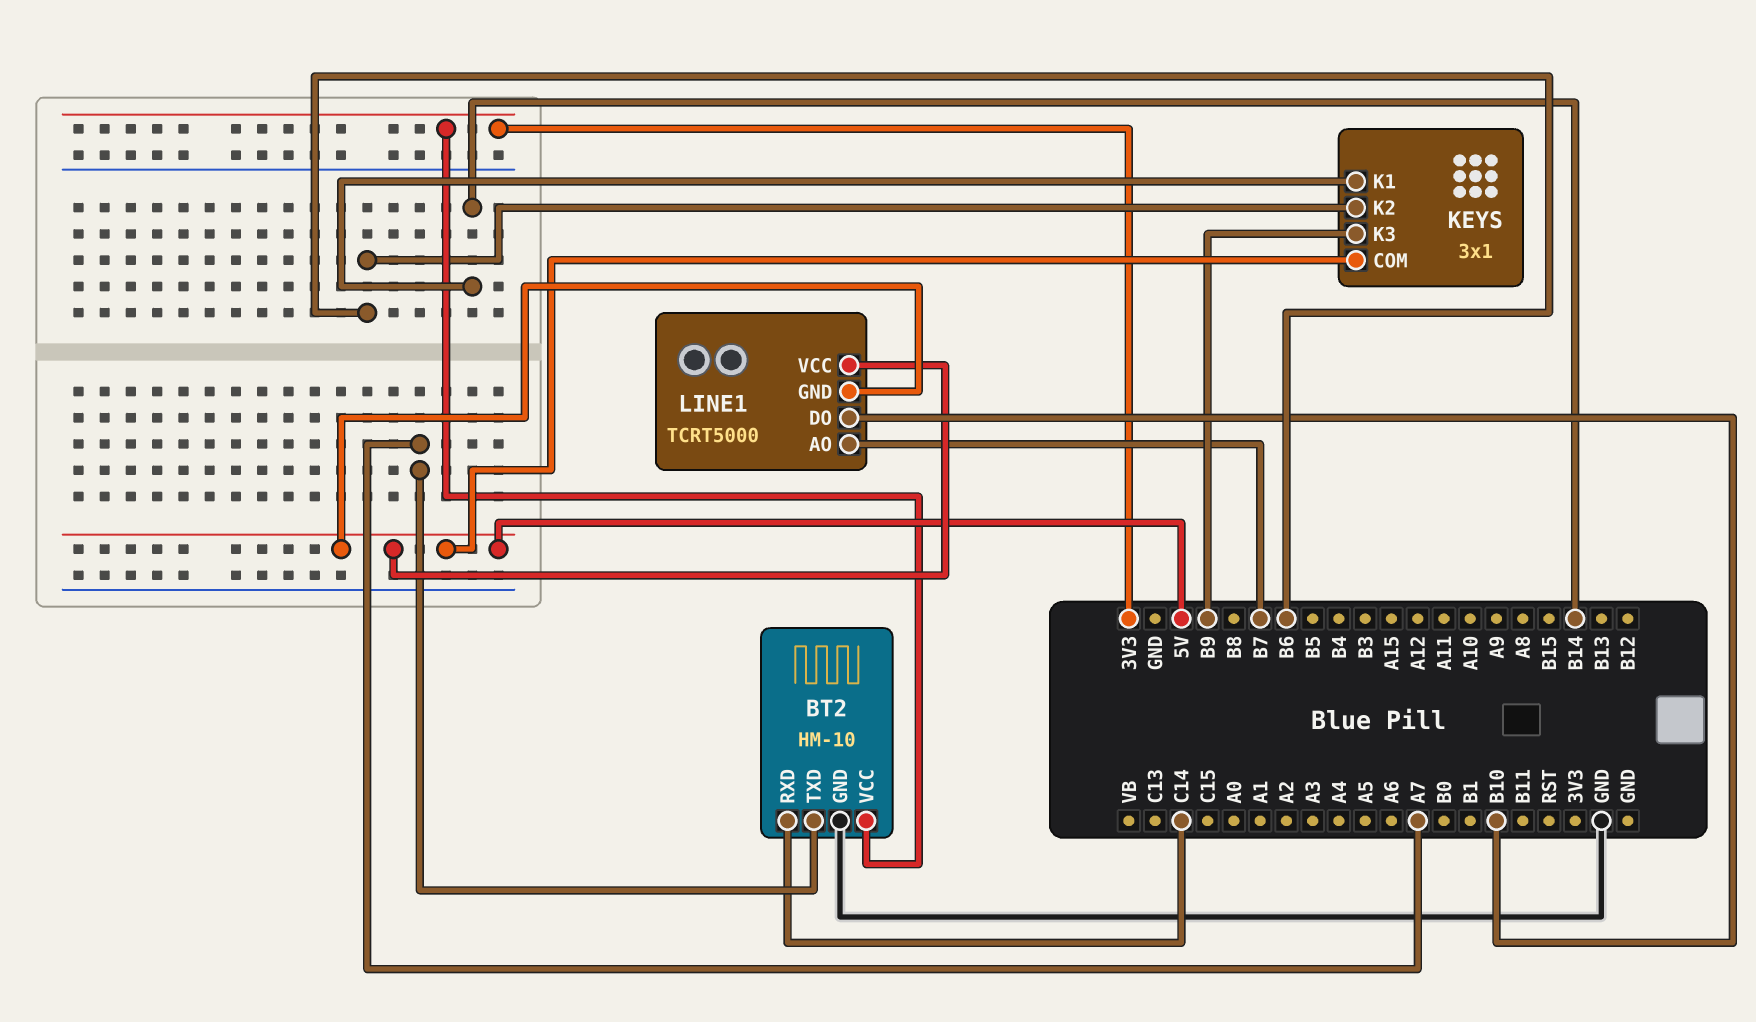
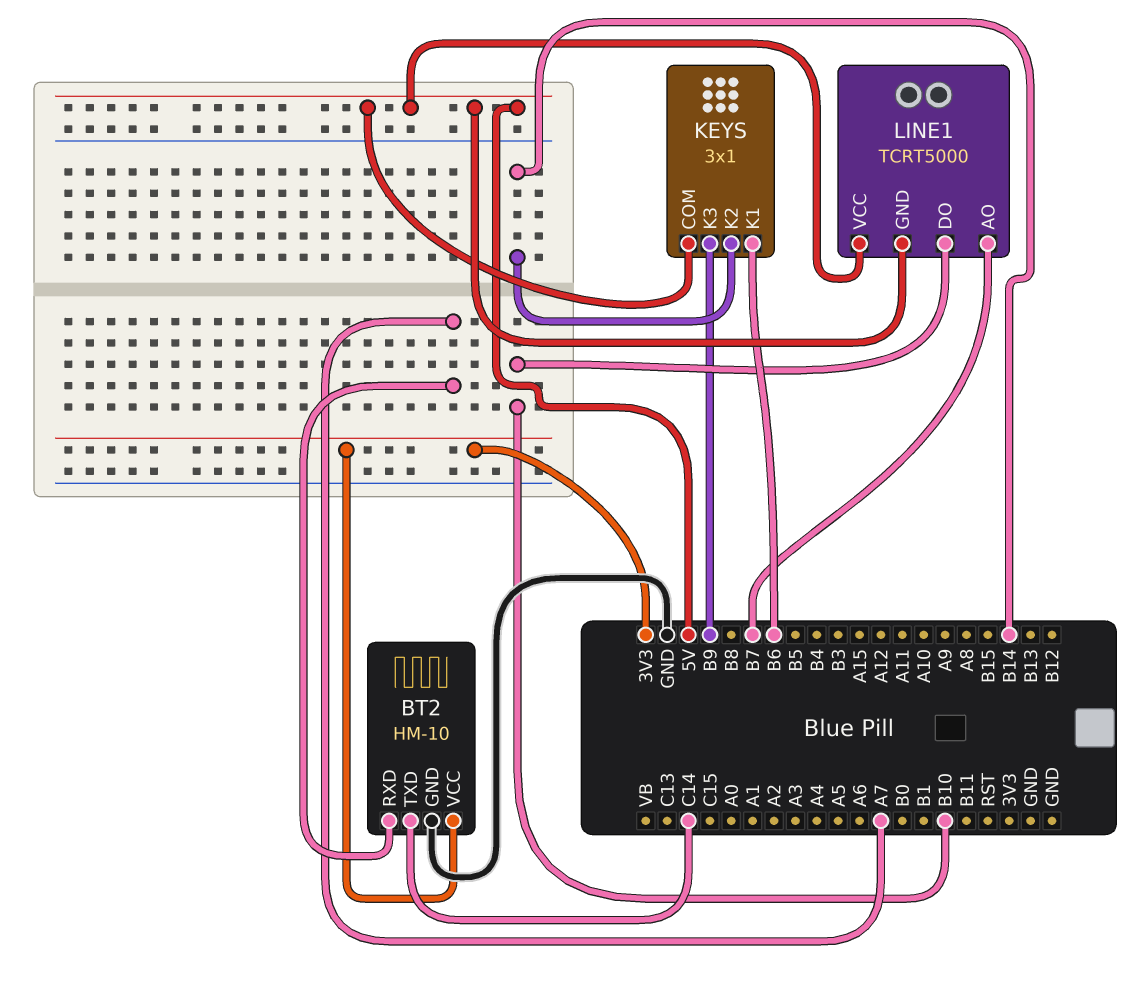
BT2 pin RXD: C14 -> A7
BT2 pin TXD: A7 -> C14
KEYS pin K1: B14 -> B6
KEYS pin K2: B6 -> B14

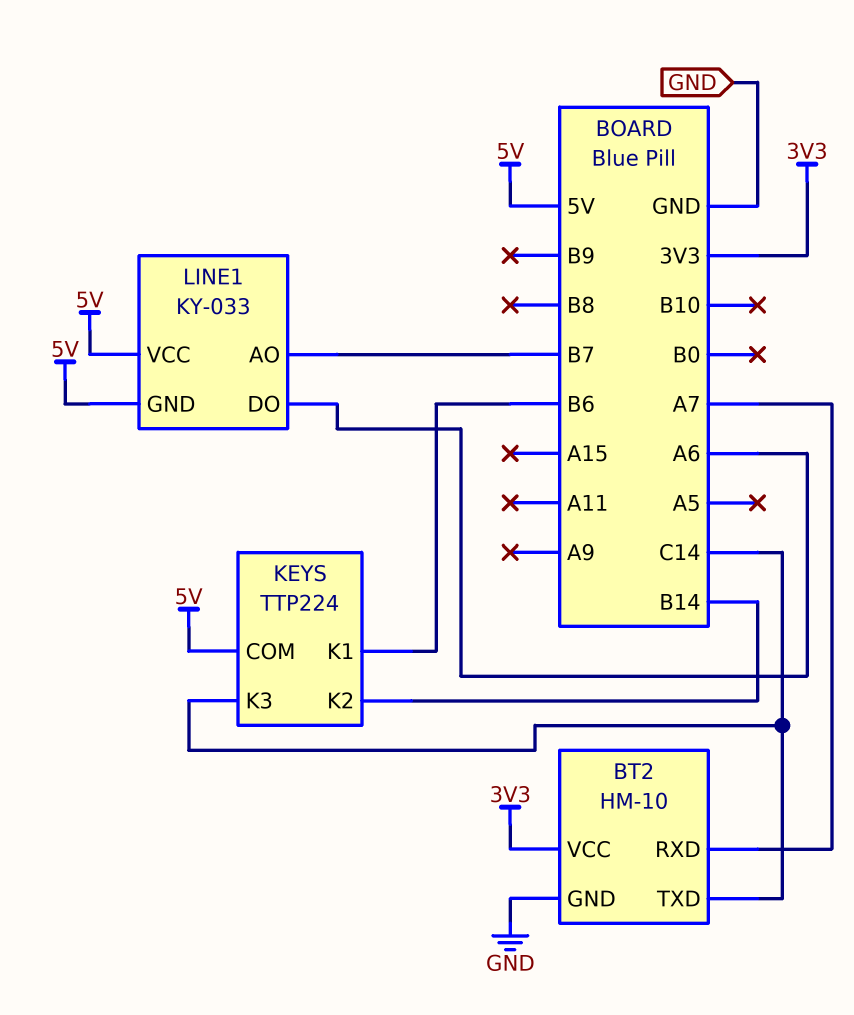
KEYS: 3x1 -> TTP224
KEYS pin K3: B9 -> C14
LINE1: TCRT5000 -> KY-033
LINE1 pin DO: B10 -> A6

